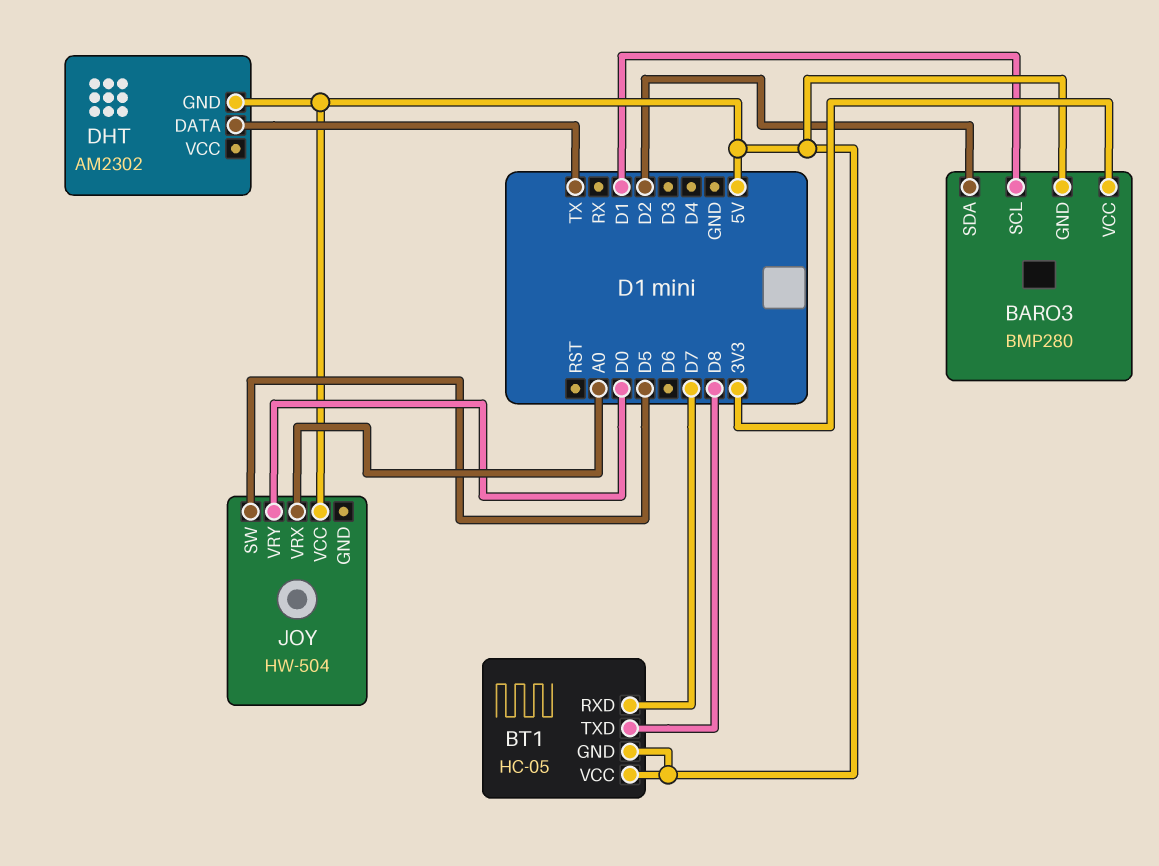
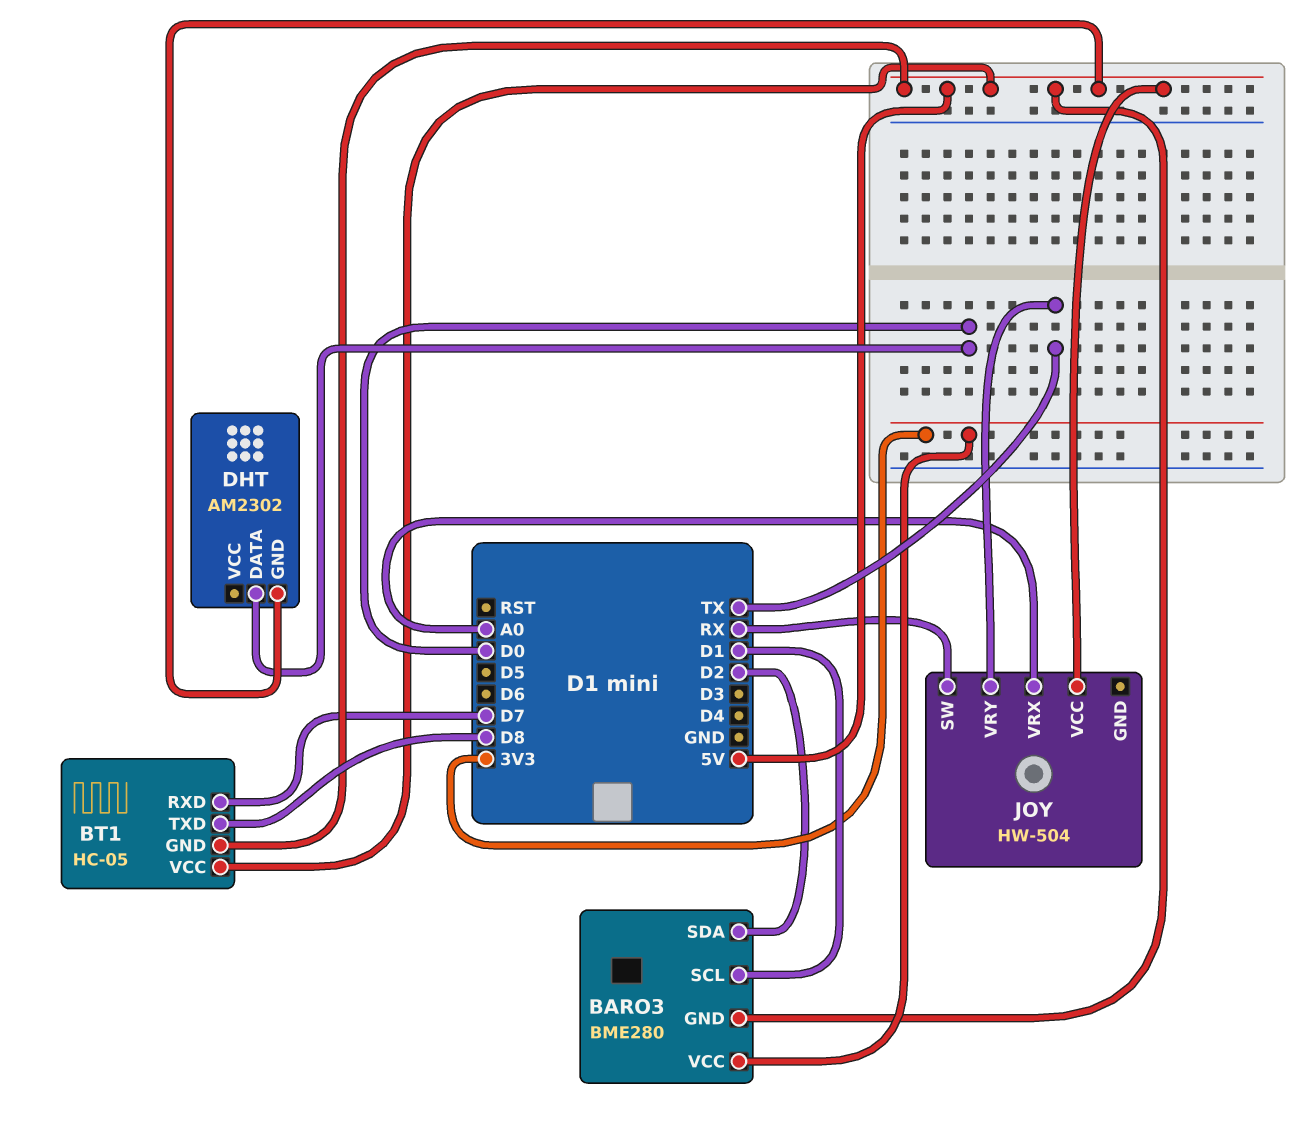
BARO3: BMP280 -> BME280
DHT pin DATA: TX -> D0
JOY pin SW: D5 -> RX
JOY pin VRY: D0 -> TX

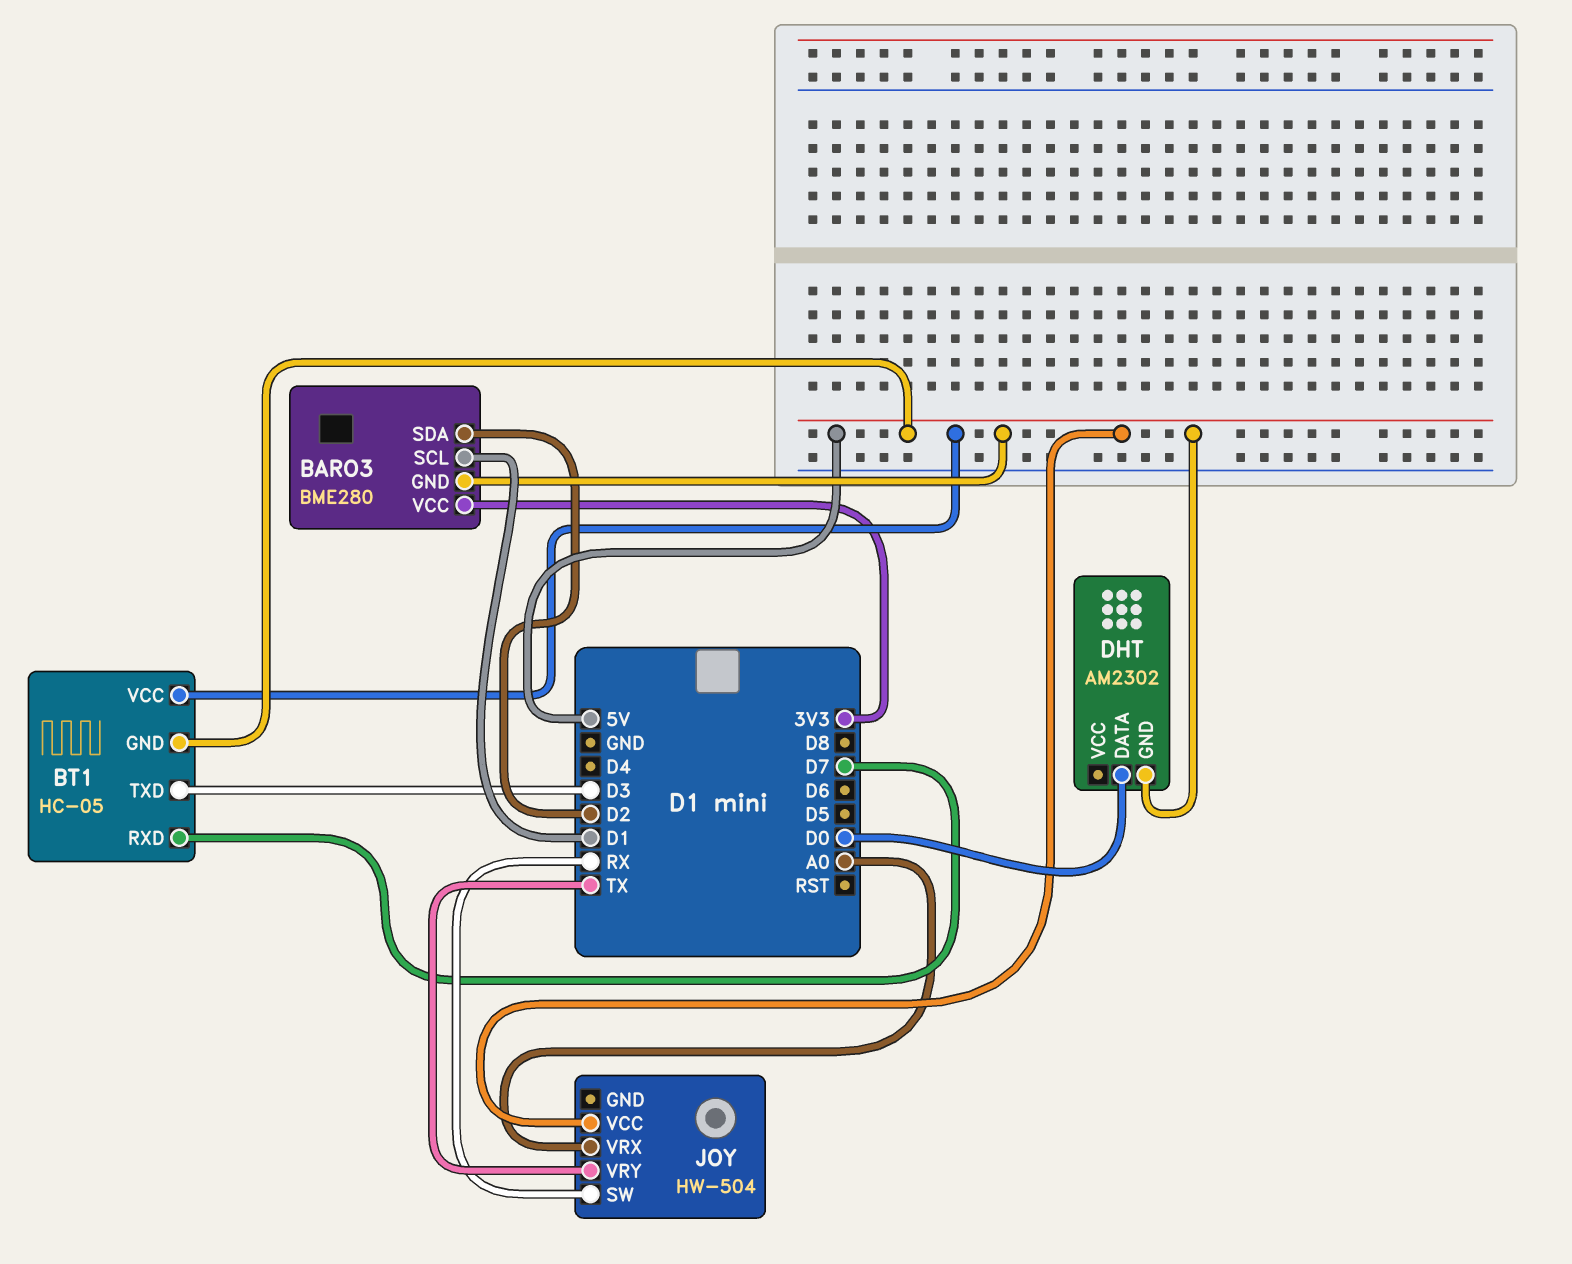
BT1 pin TXD: D8 -> D3

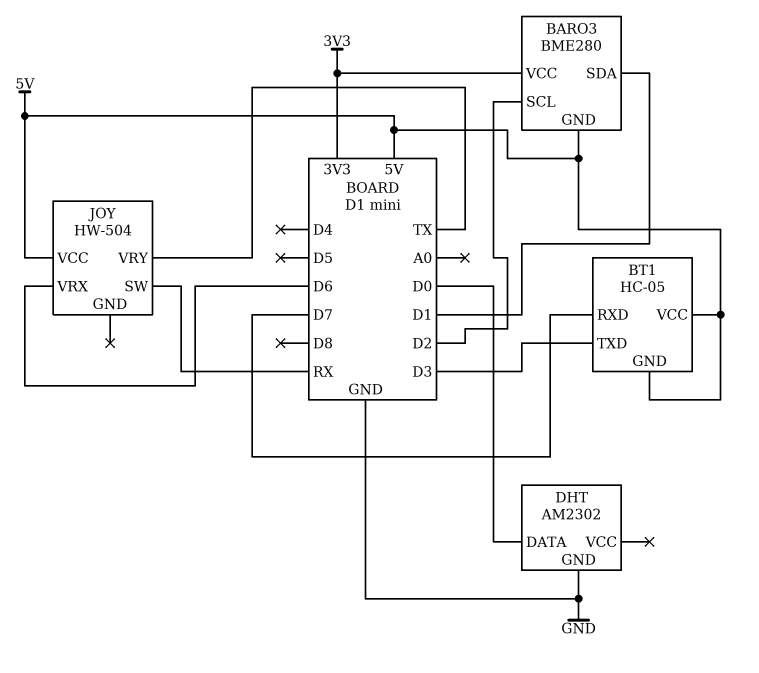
BARO3 pin SCL: D1 -> D2
BARO3 pin SDA: D2 -> D1
DHT pin GND: 5V -> GND
JOY pin VRX: A0 -> D6

